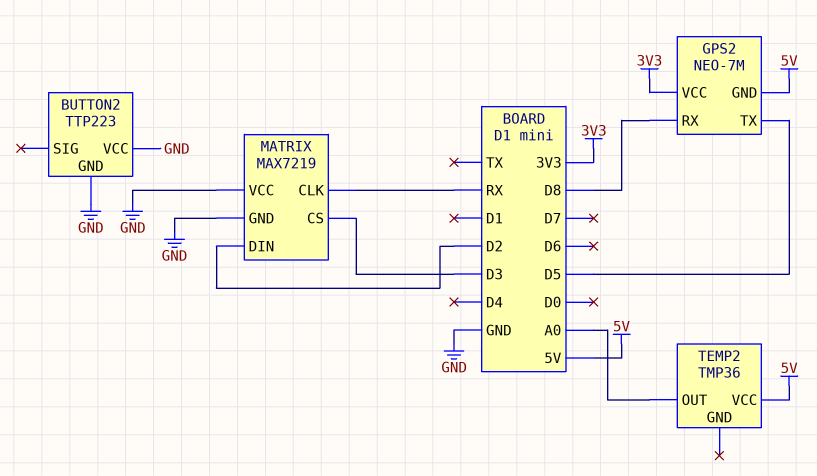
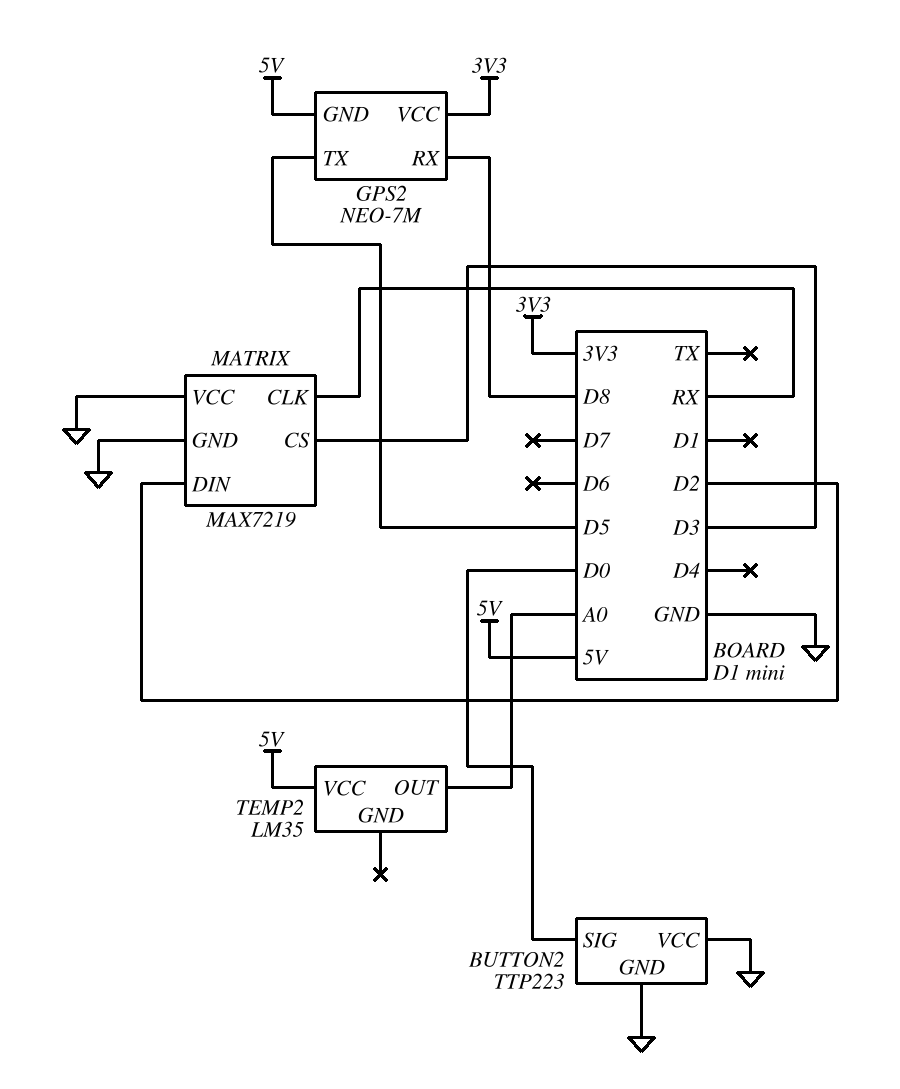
BUTTON2 pin SIG: none -> D0
TEMP2: TMP36 -> LM35

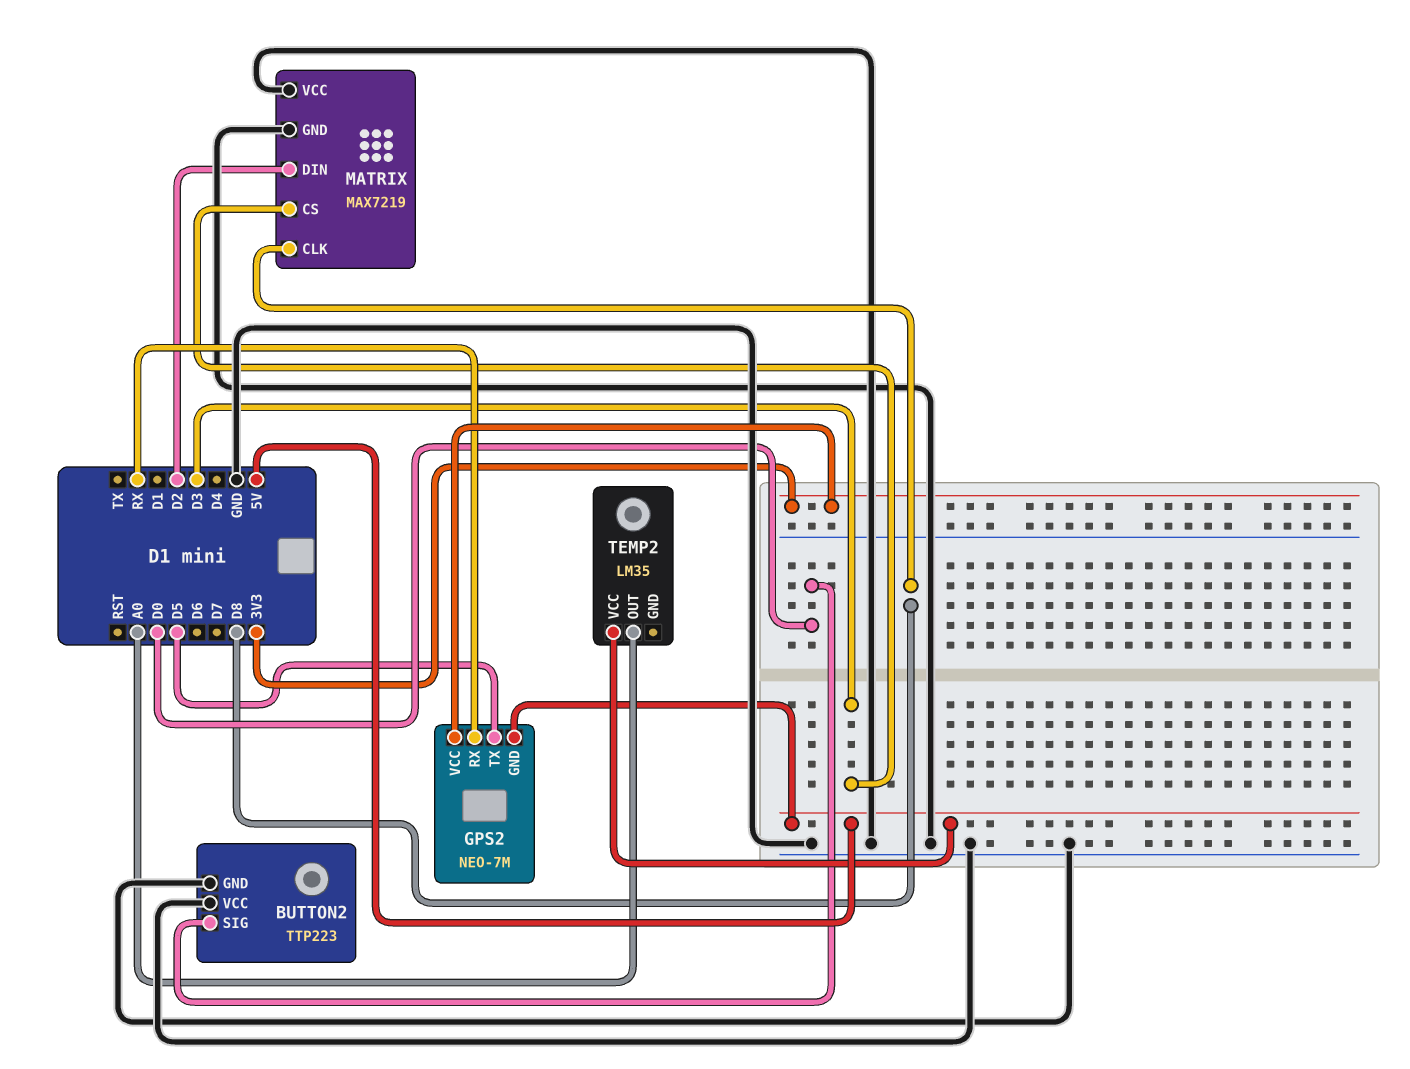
GPS2 pin RX: D8 -> RX
MATRIX pin CLK: RX -> D8

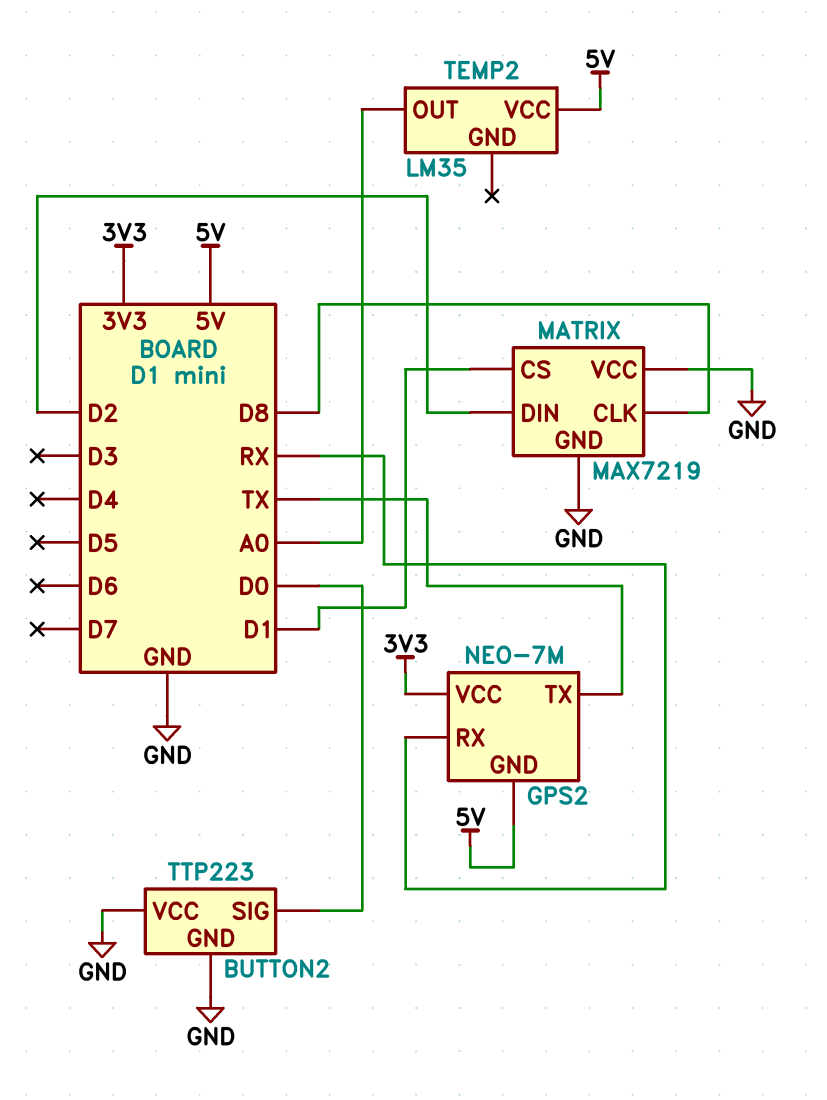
GPS2 pin TX: D5 -> TX
MATRIX pin CS: D3 -> D1

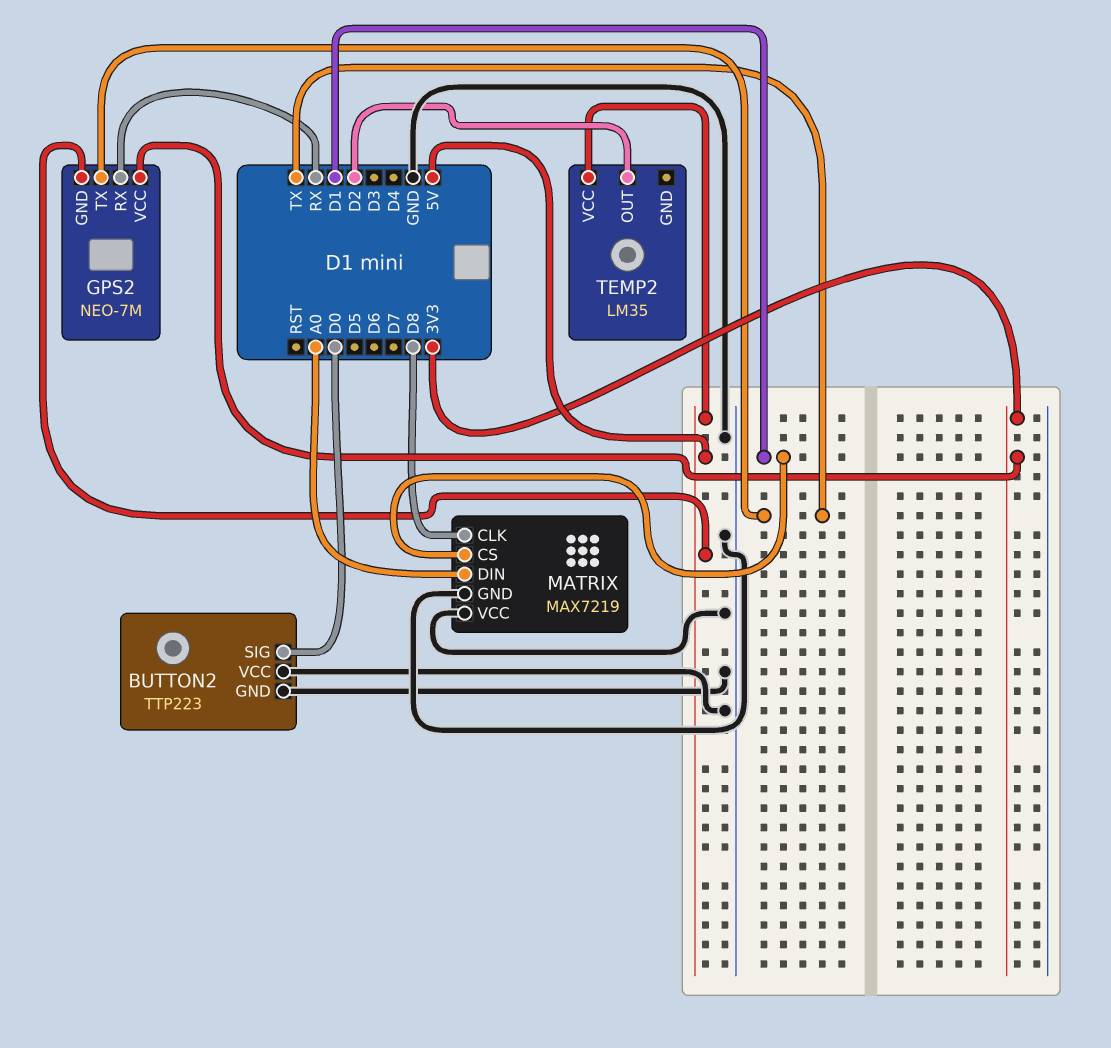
MATRIX pin DIN: D2 -> A0
TEMP2 pin OUT: A0 -> D2

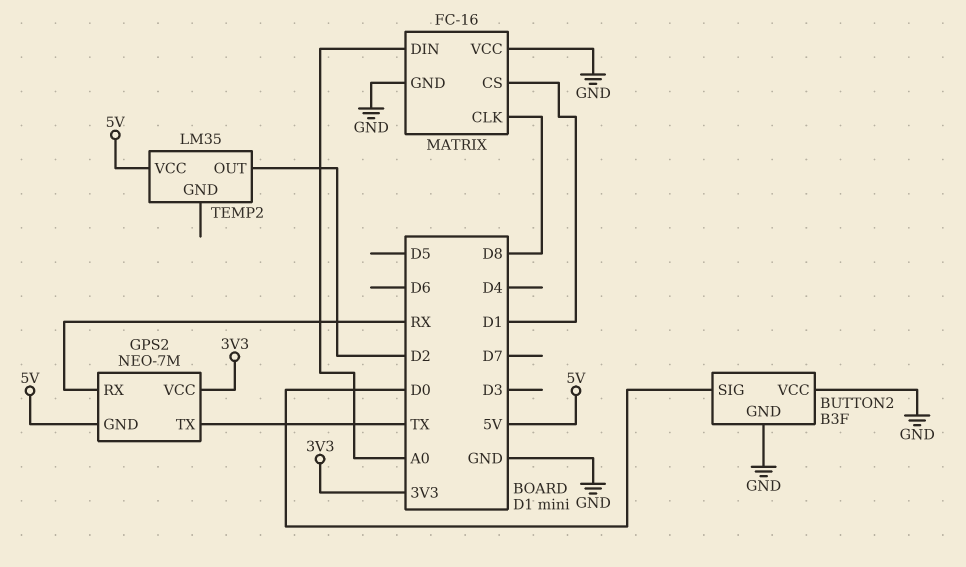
BUTTON2: TTP223 -> B3F
MATRIX: MAX7219 -> FC-16

